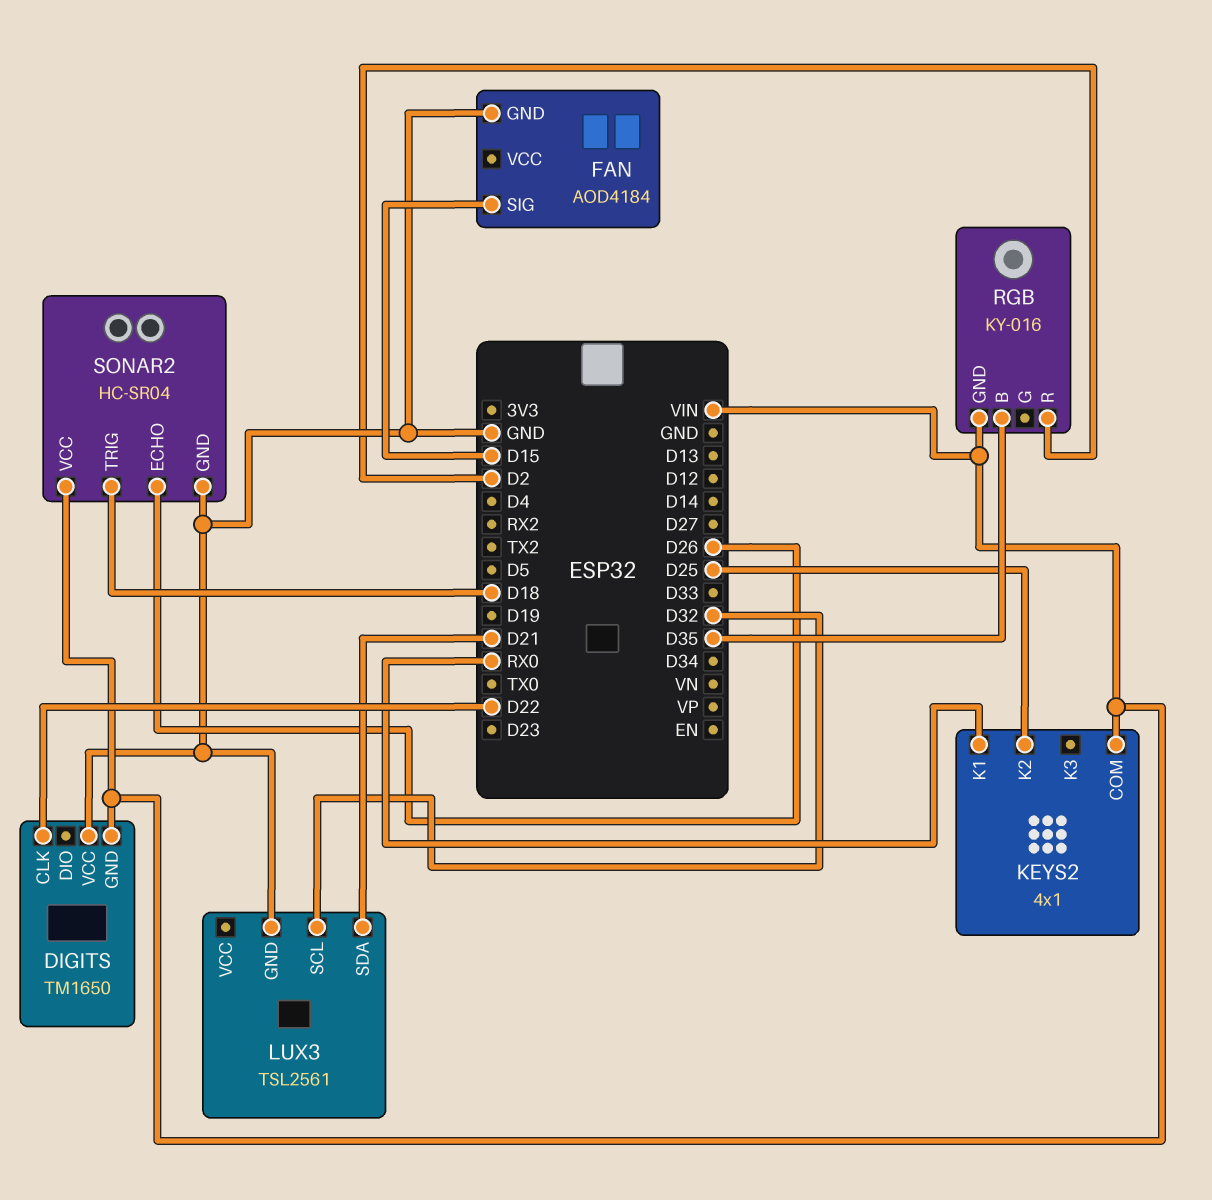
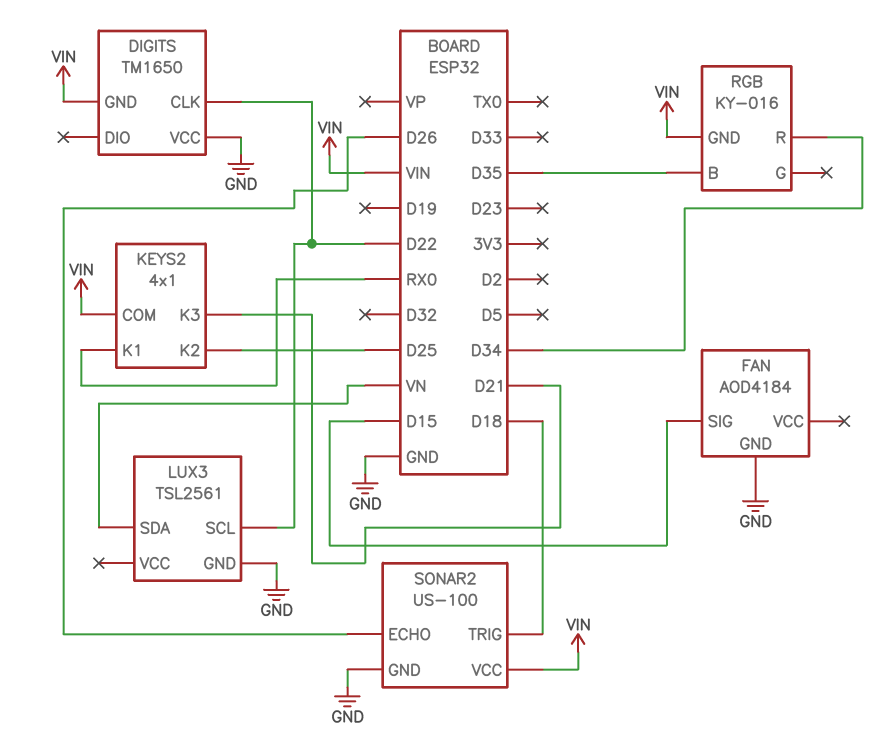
KEYS2 pin K3: none -> D21
LUX3 pin SCL: D32 -> D22
LUX3 pin SDA: D21 -> VN
RGB pin R: D2 -> D34
SONAR2: HC-SR04 -> US-100

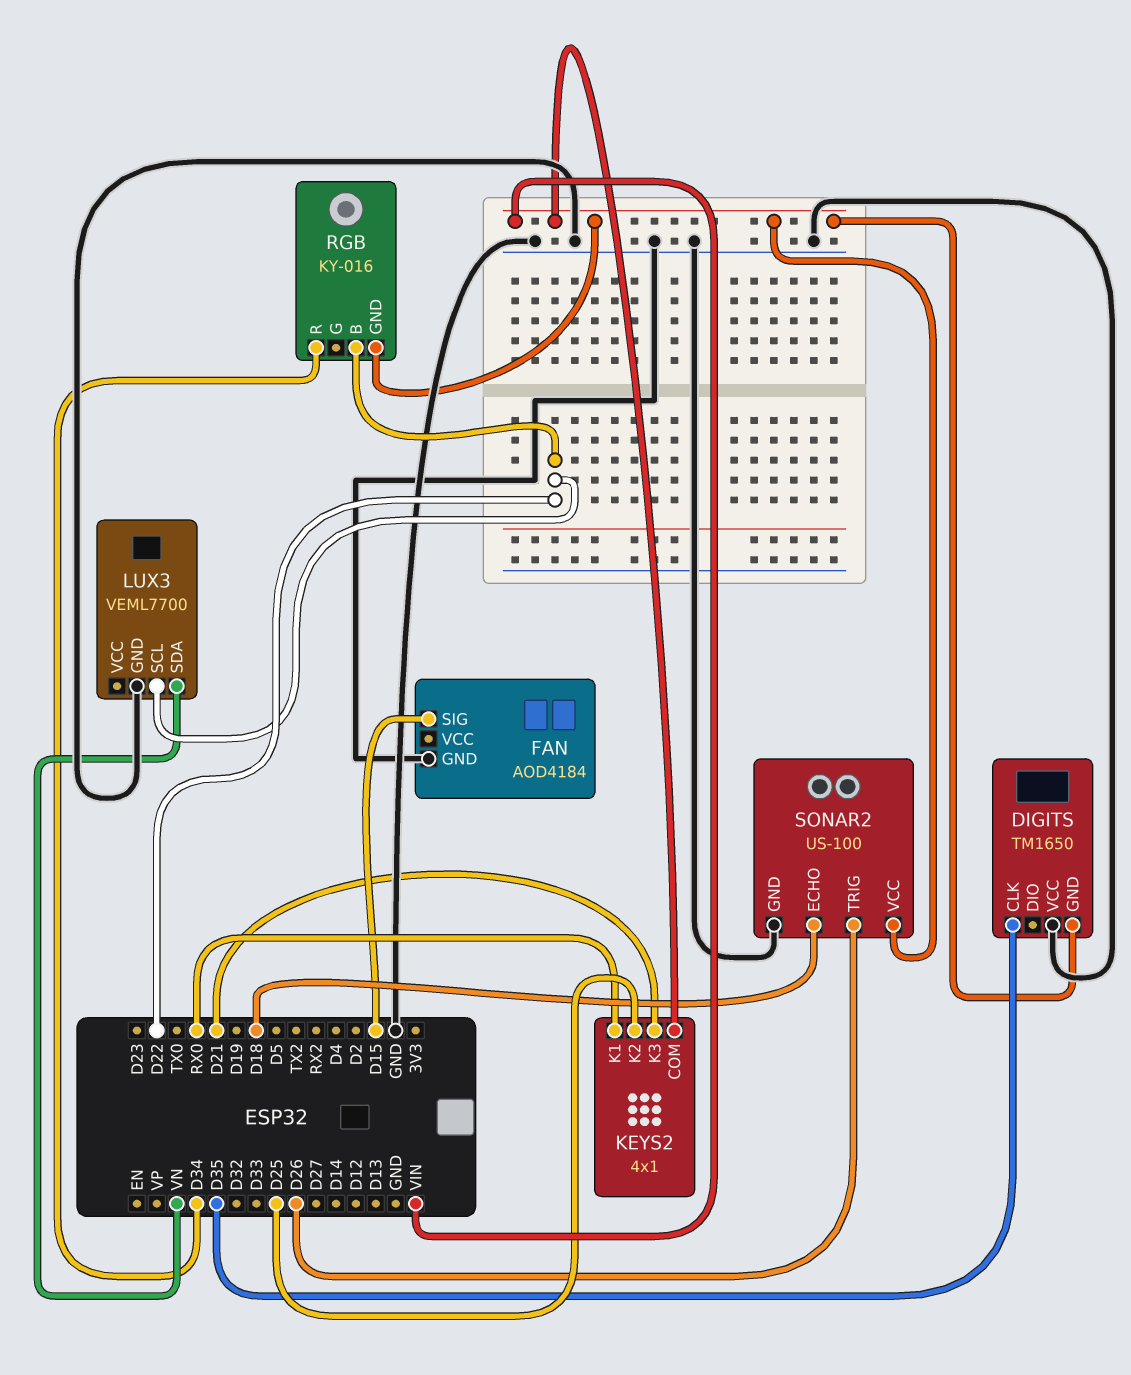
DIGITS pin CLK: D22 -> D35
LUX3: TSL2561 -> VEML7700
RGB pin B: D35 -> D22
SONAR2 pin ECHO: D26 -> D18
SONAR2 pin TRIG: D18 -> D26

